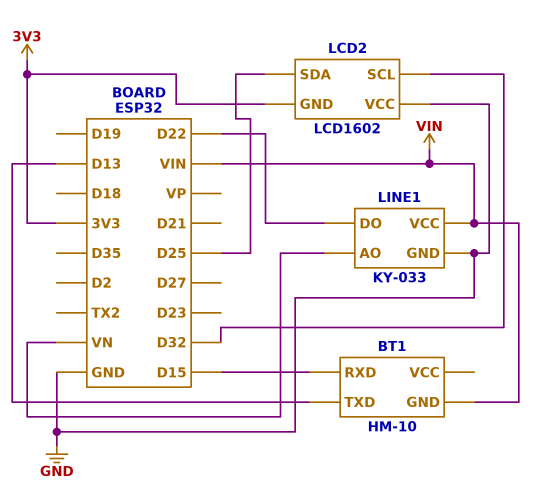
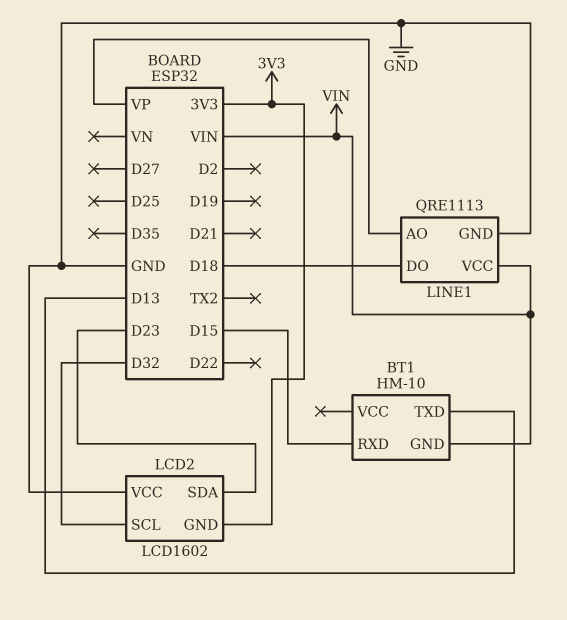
LCD2 pin SDA: D25 -> D23
LINE1: KY-033 -> QRE1113
LINE1 pin AO: VN -> VP
LINE1 pin DO: D22 -> D18

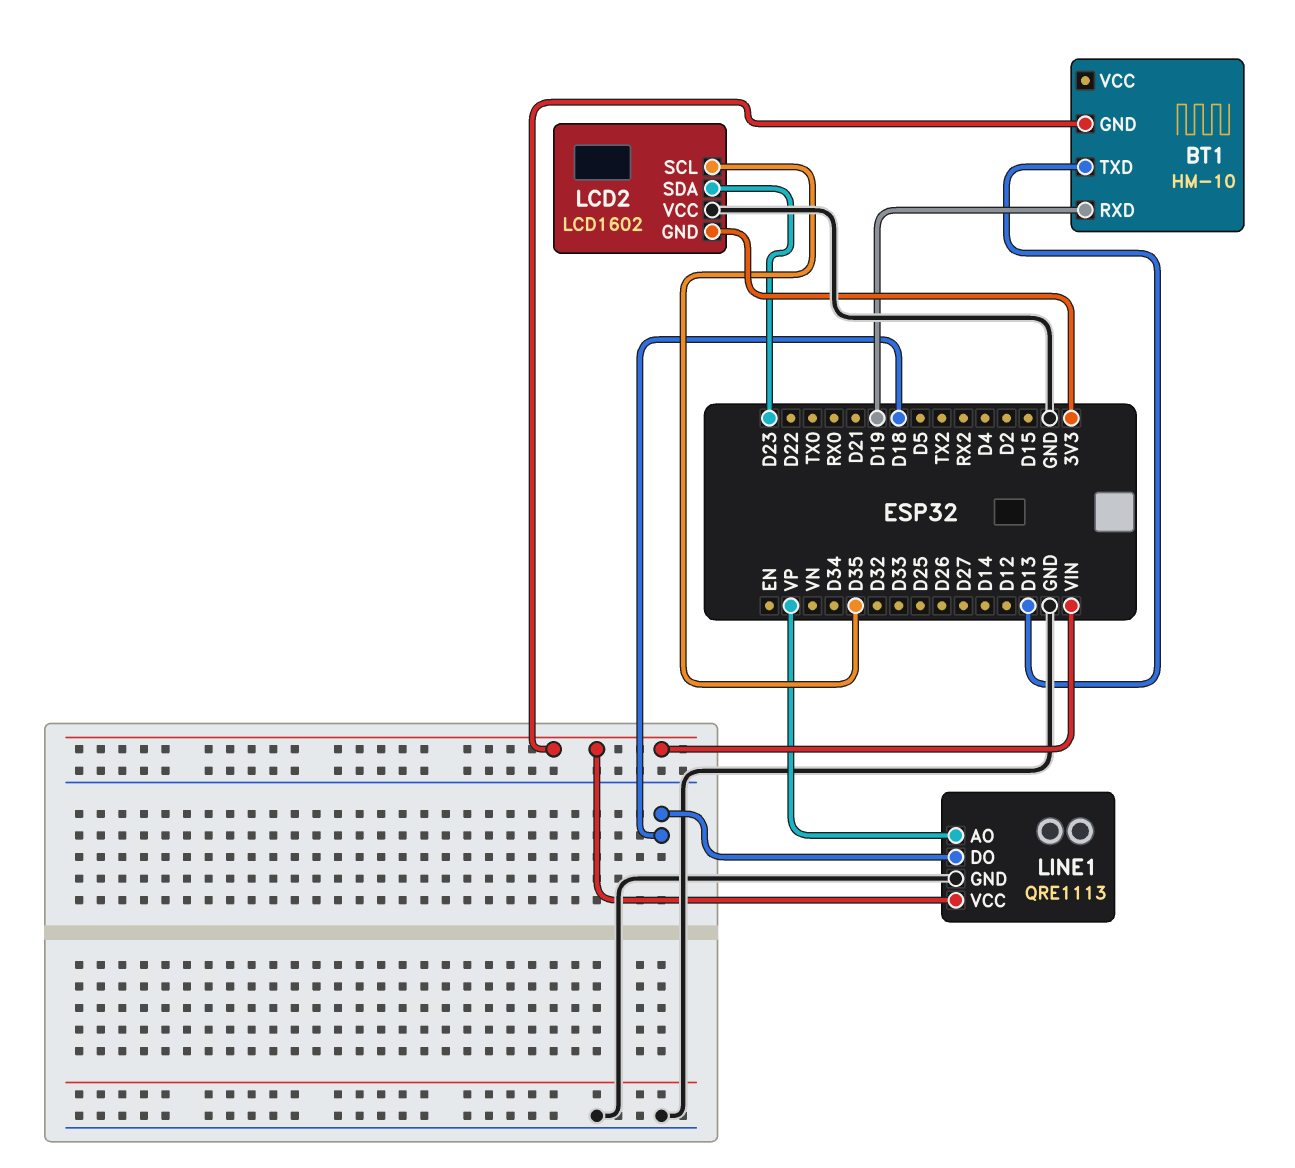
BT1 pin RXD: D15 -> D19
LCD2 pin SCL: D32 -> D35

